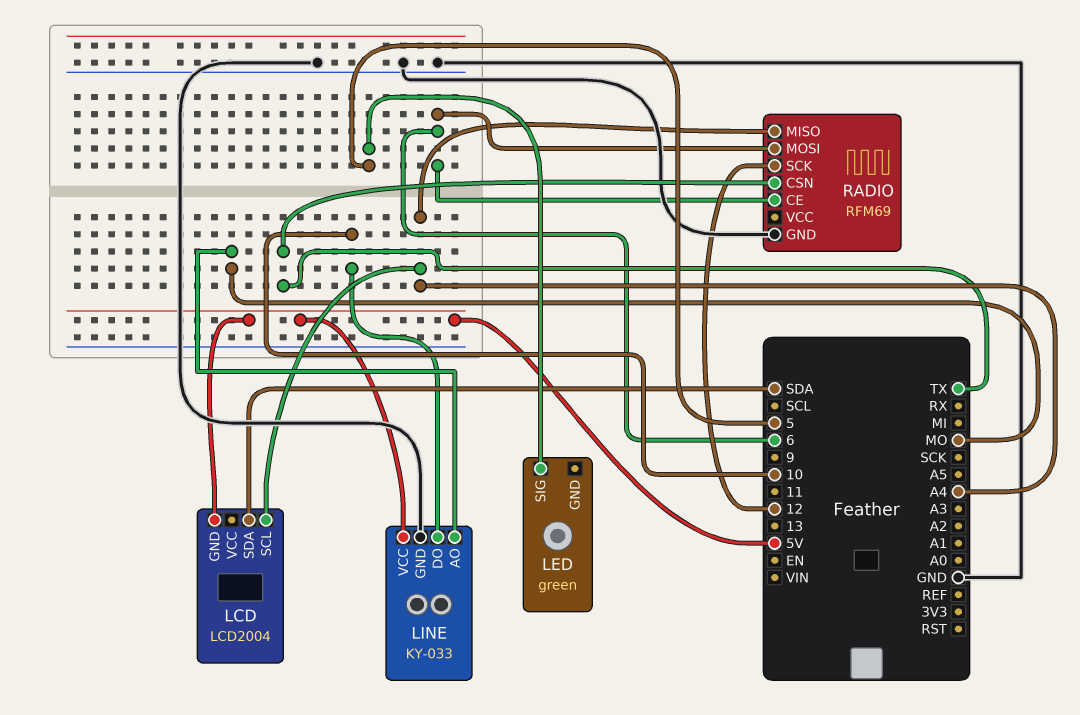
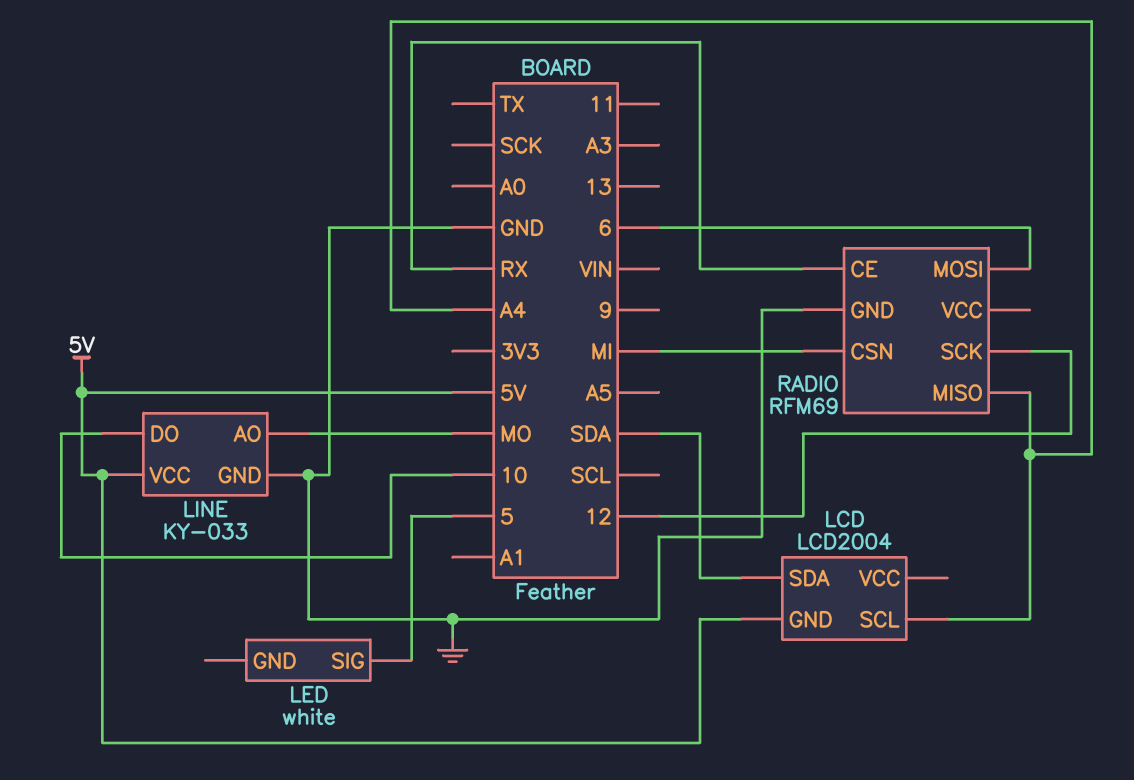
LED: green -> white
RADIO pin CE: 6 -> RX
RADIO pin CSN: TX -> MI

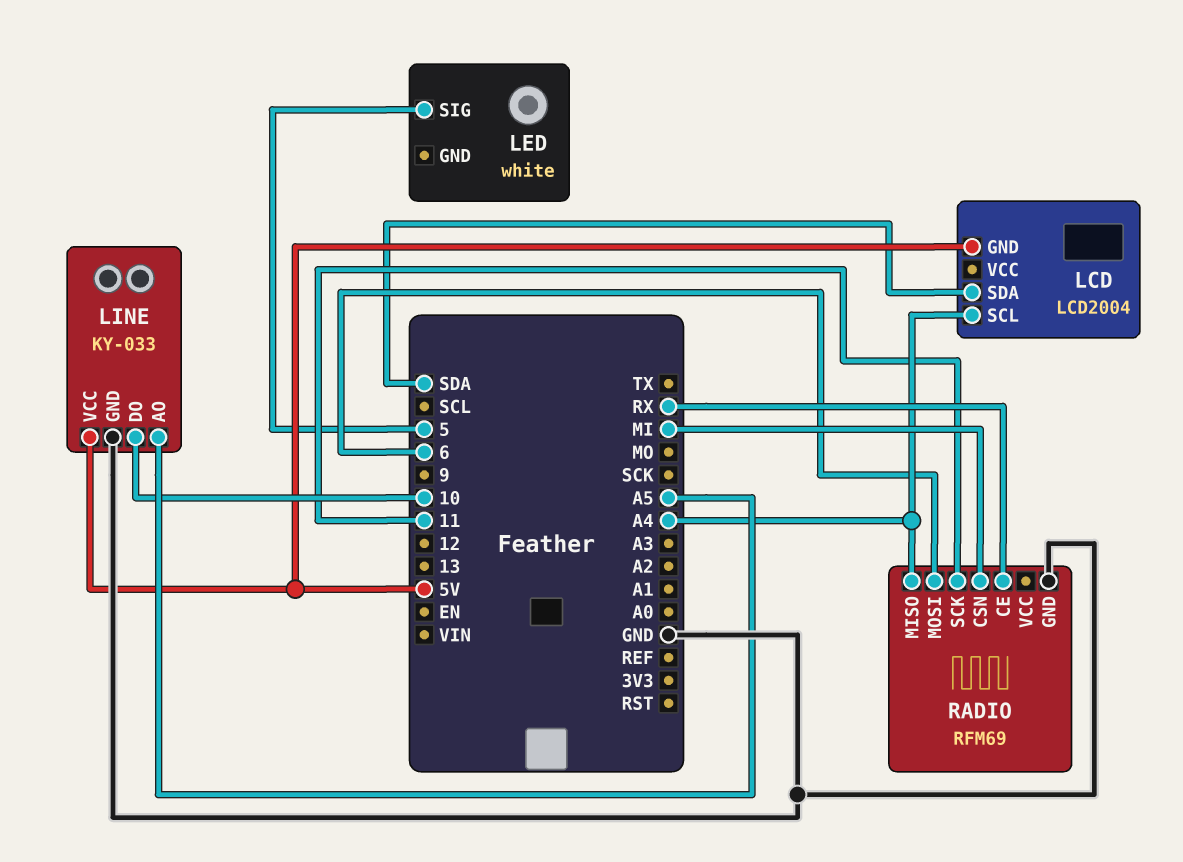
LINE pin AO: MO -> A5
RADIO pin SCK: 12 -> 11

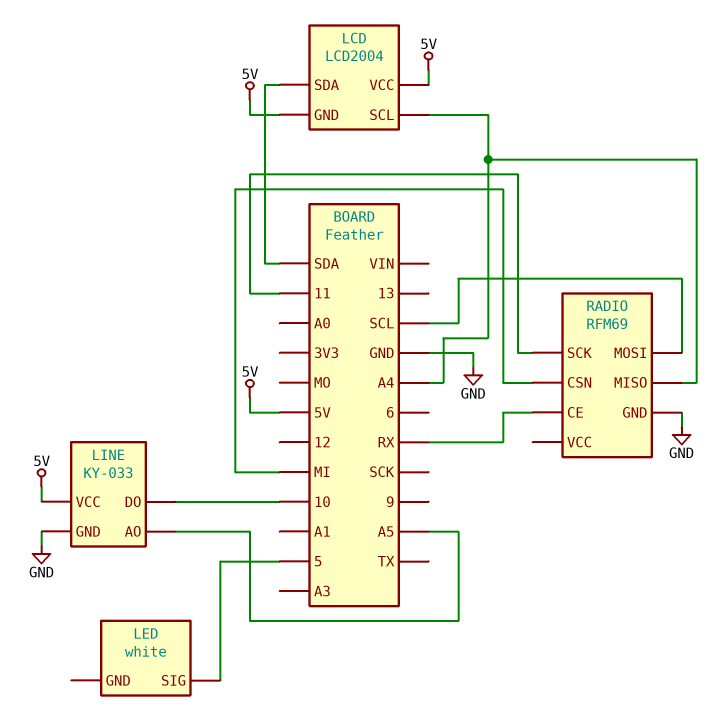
LCD pin VCC: none -> 5V
RADIO pin MOSI: 6 -> SCL

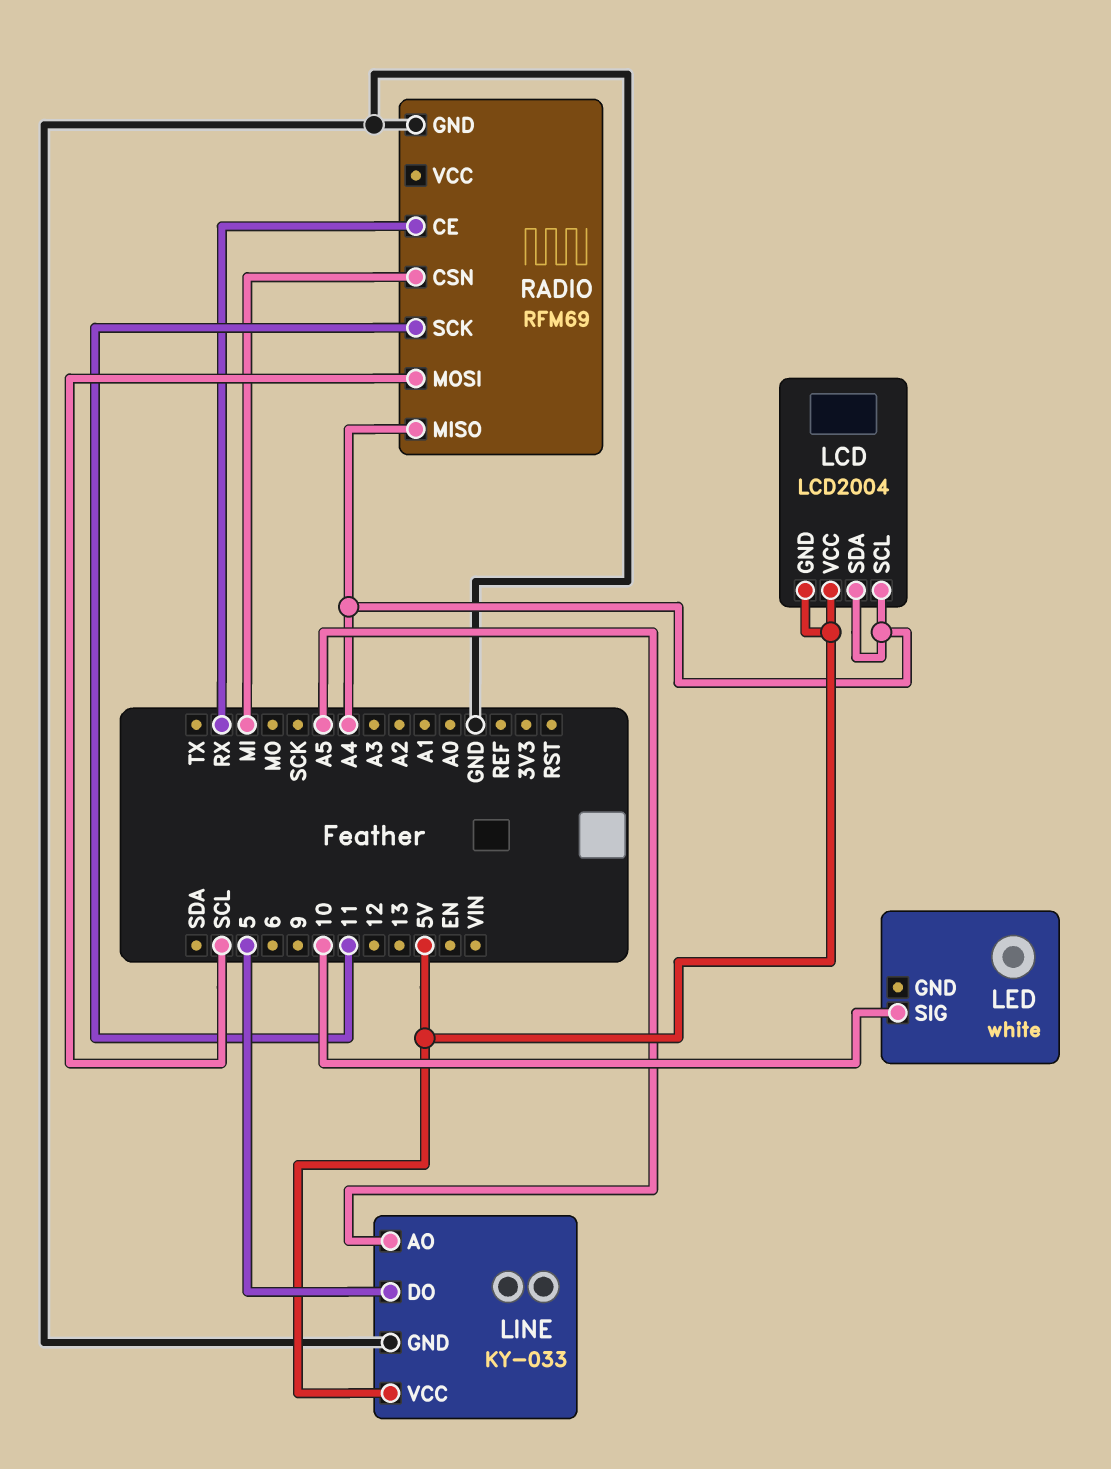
LCD pin SDA: SDA -> A4
LED pin SIG: 5 -> 10
LINE pin DO: 10 -> 5

